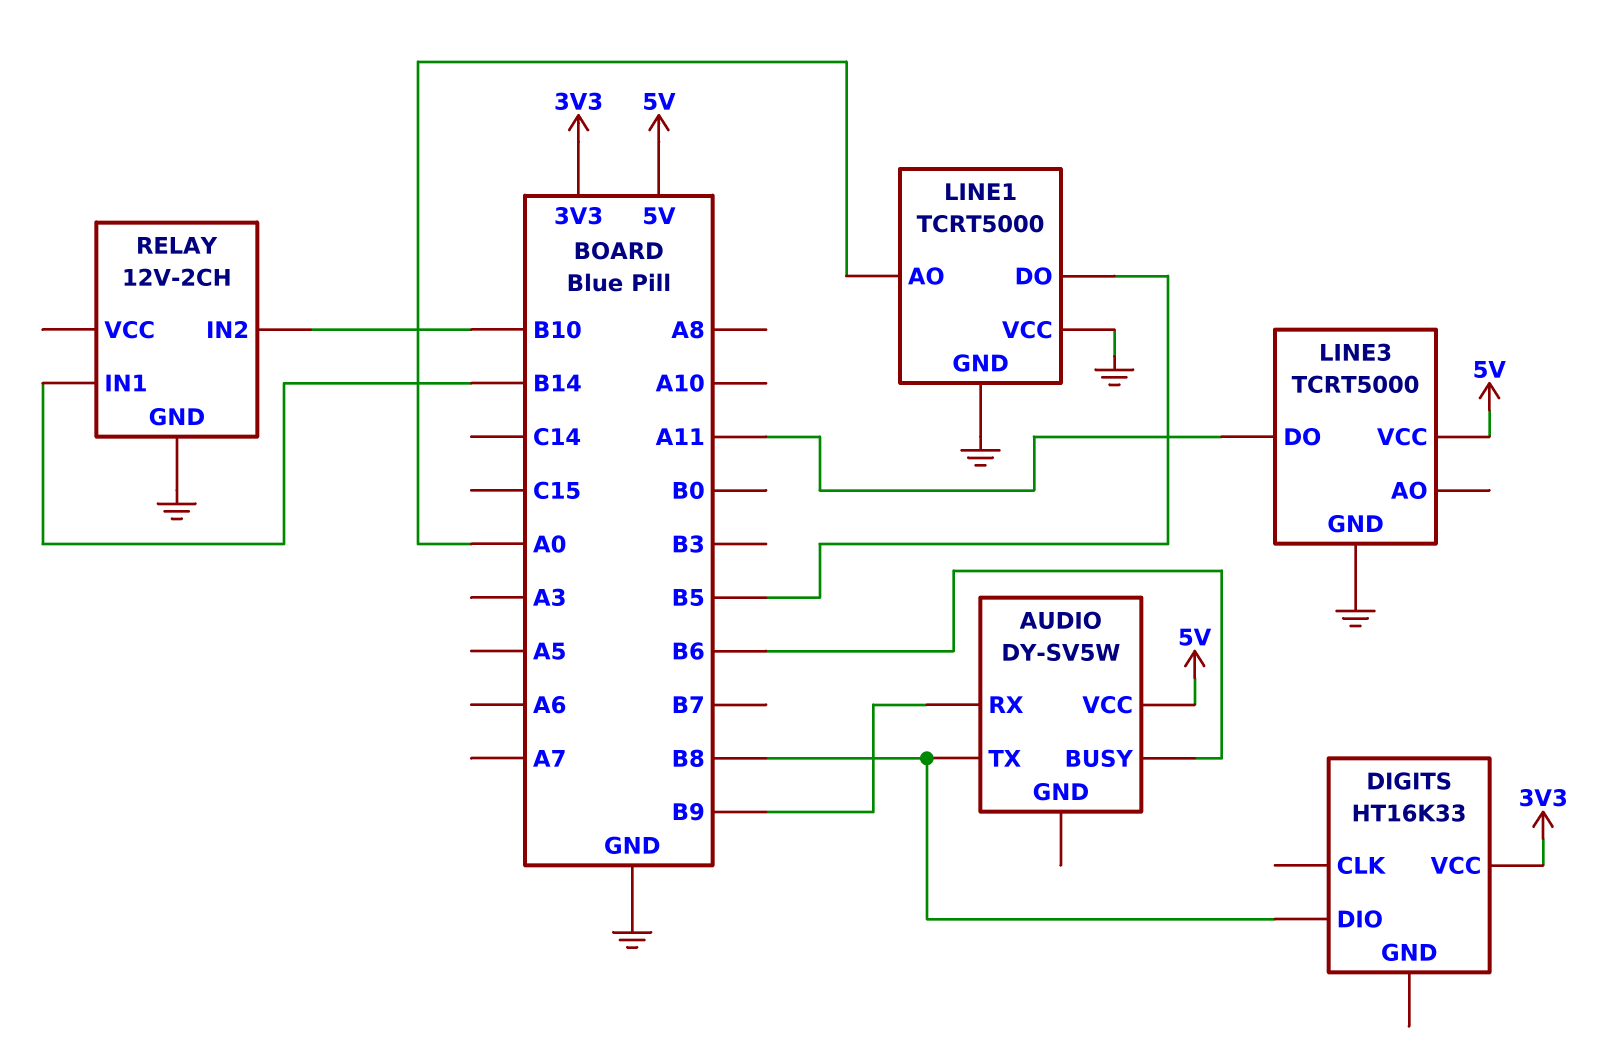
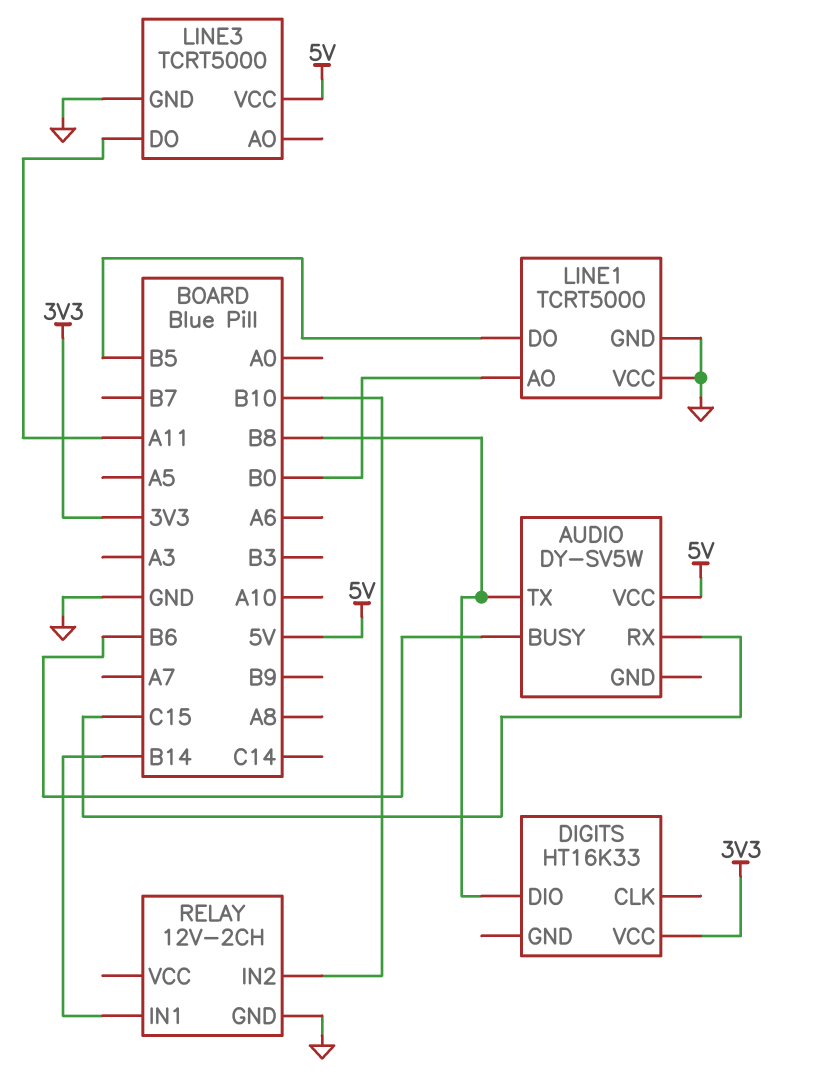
AUDIO pin RX: B9 -> C15
LINE1 pin AO: A0 -> B0

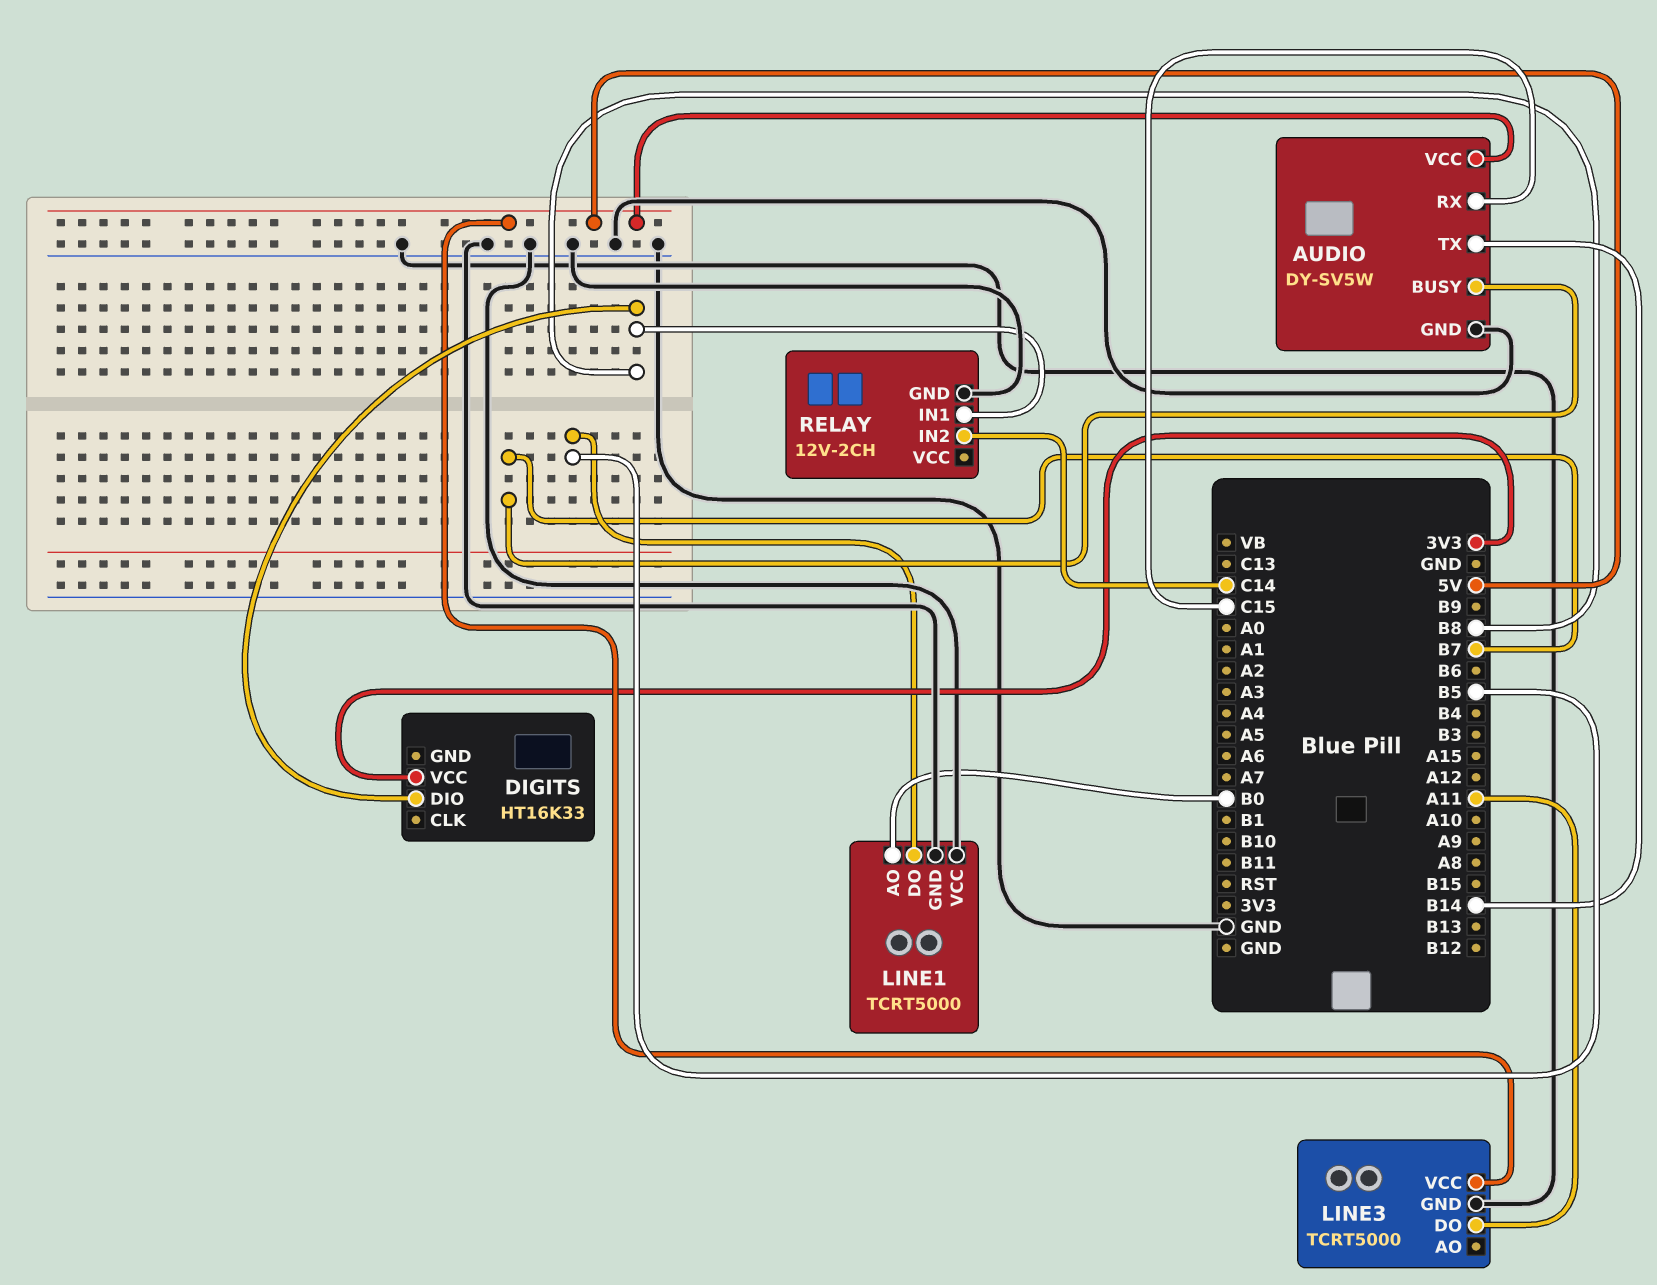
AUDIO pin BUSY: B6 -> B7
AUDIO pin GND: none -> GND
AUDIO pin TX: B8 -> B14
RELAY pin IN1: B14 -> B8
RELAY pin IN2: B10 -> C14

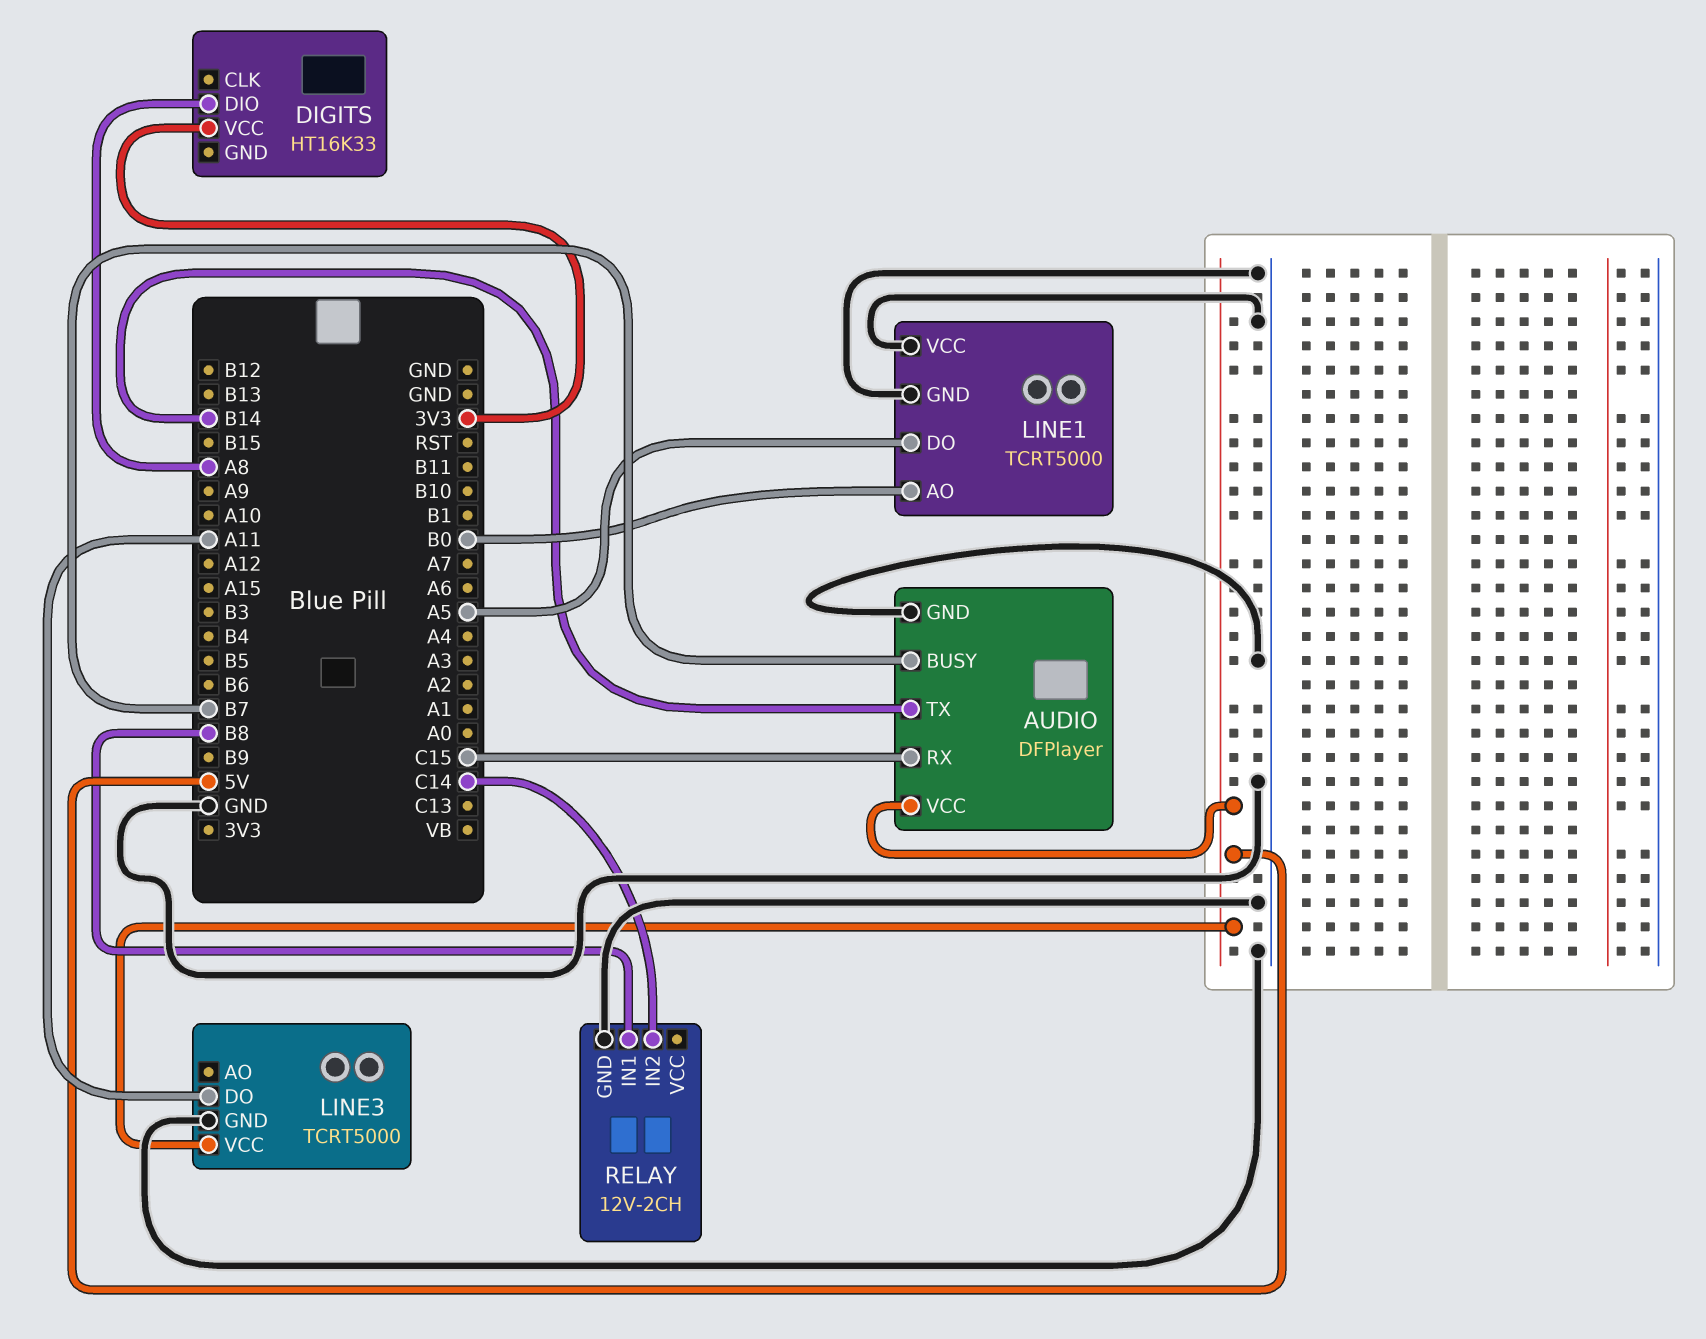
AUDIO: DY-SV5W -> DFPlayer
DIGITS pin DIO: B8 -> A8
LINE1 pin DO: B5 -> A5

